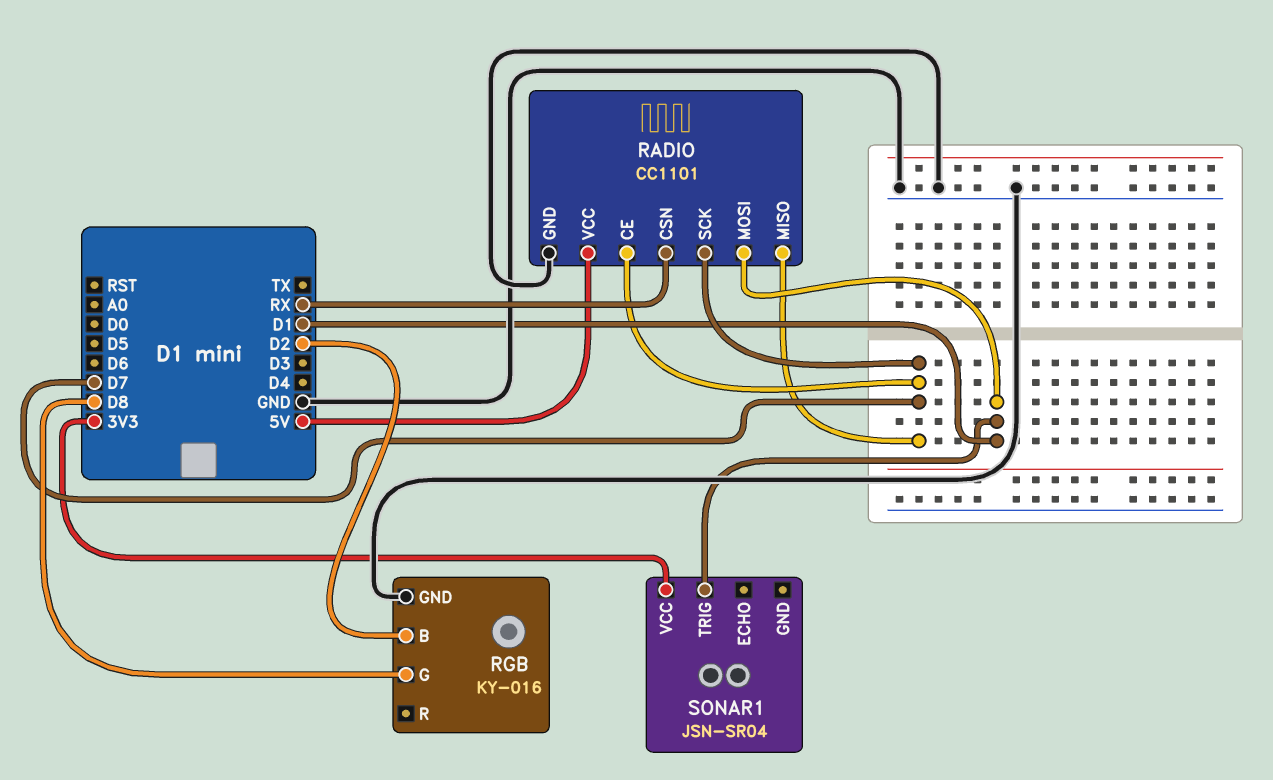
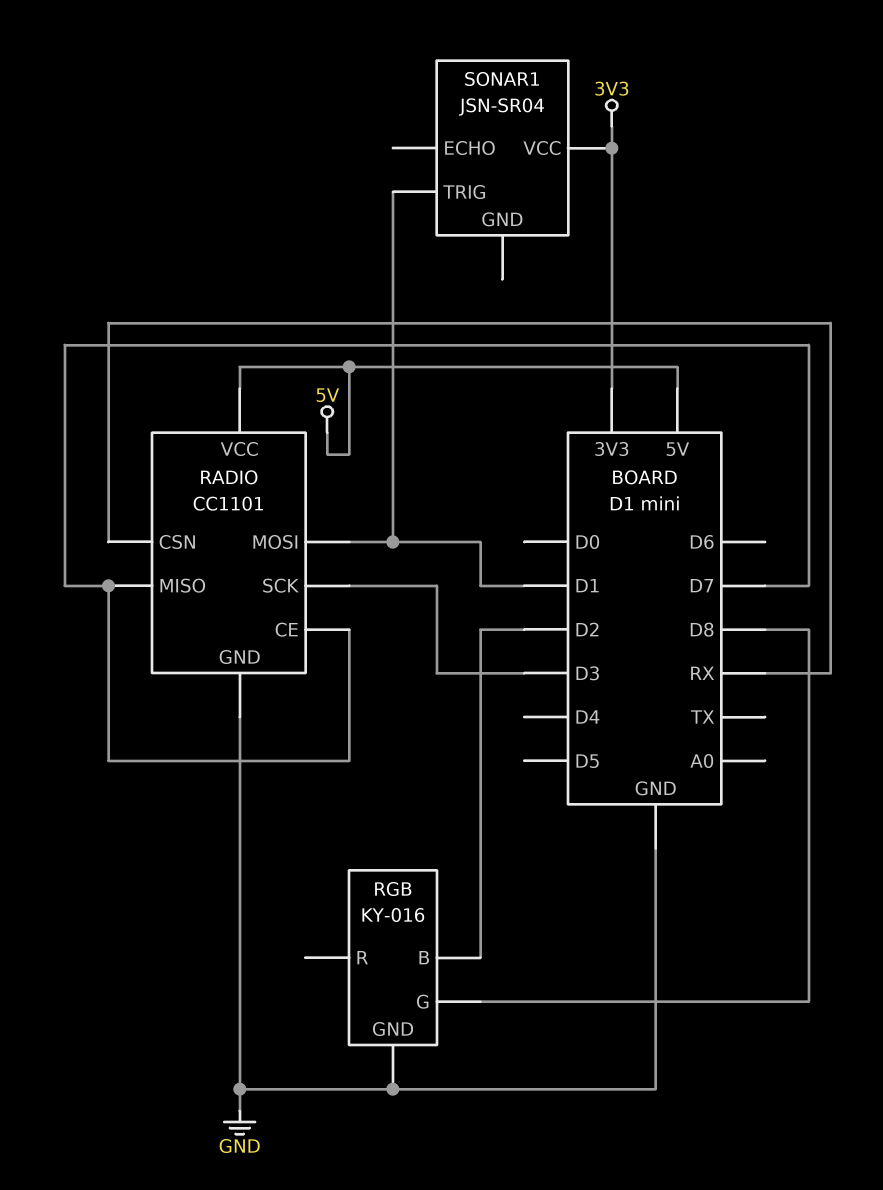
RADIO pin SCK: D7 -> D3

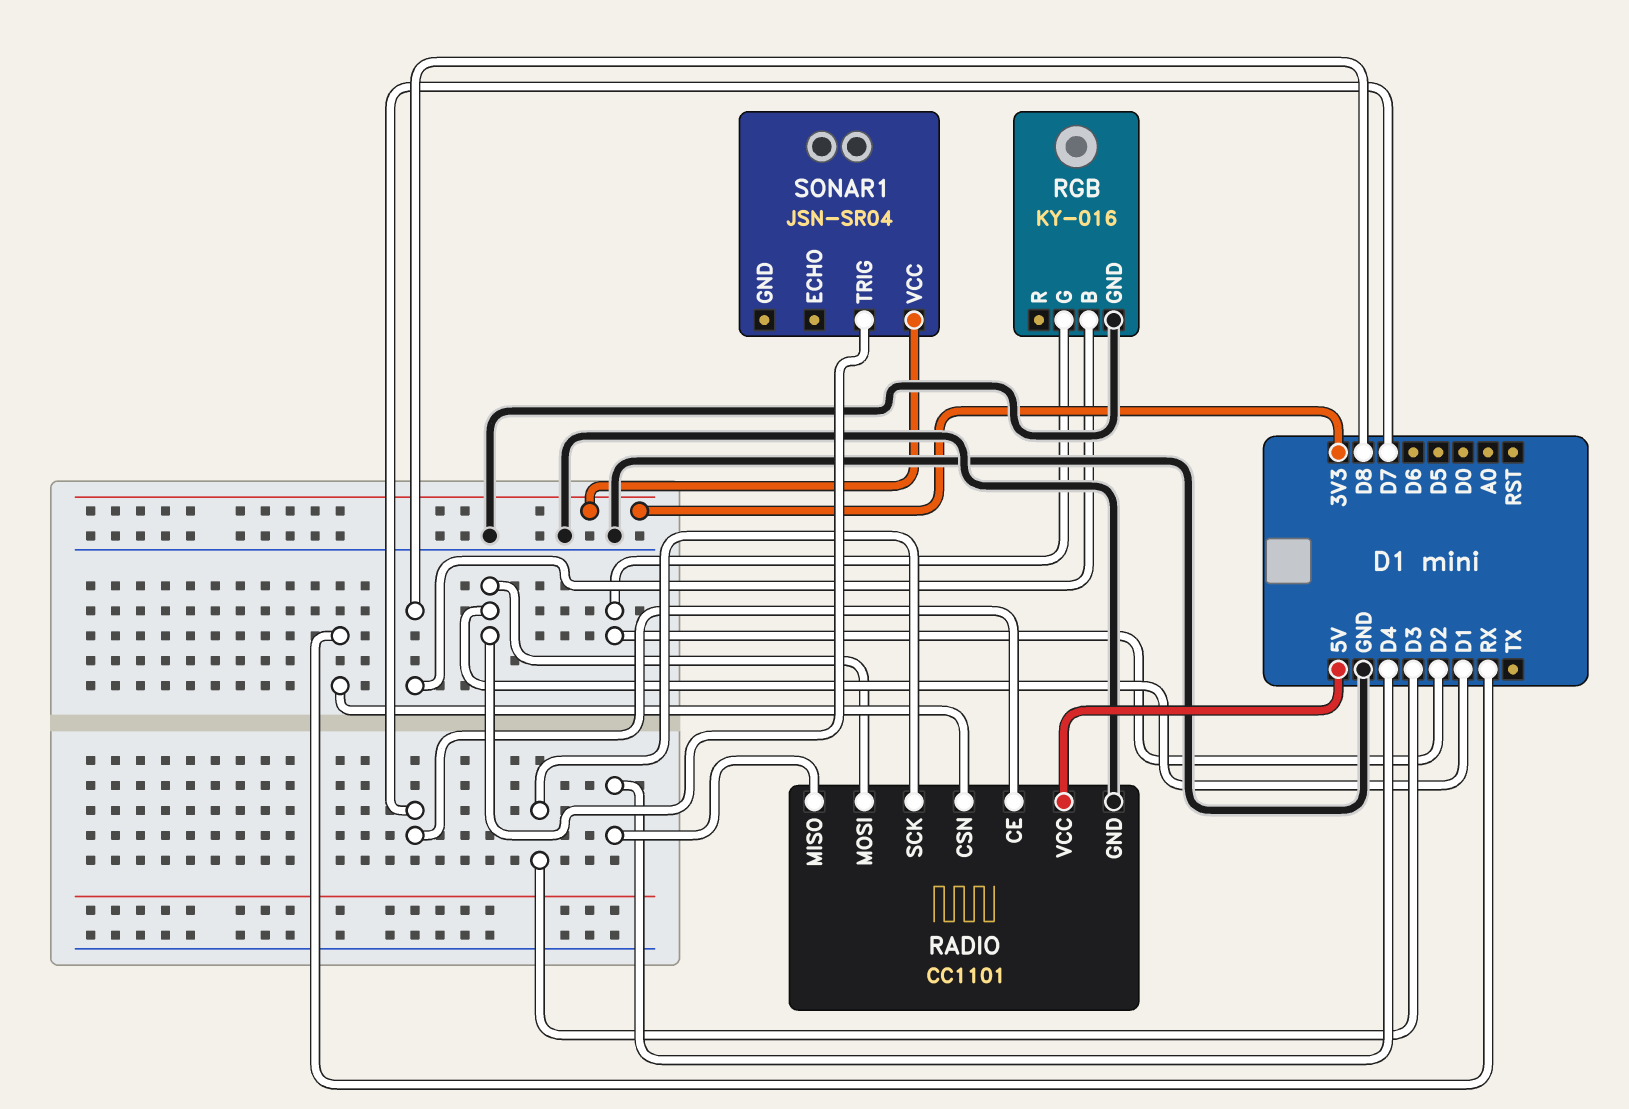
RADIO pin MISO: D7 -> D4
RGB pin B: D2 -> D8
RGB pin G: D8 -> D2

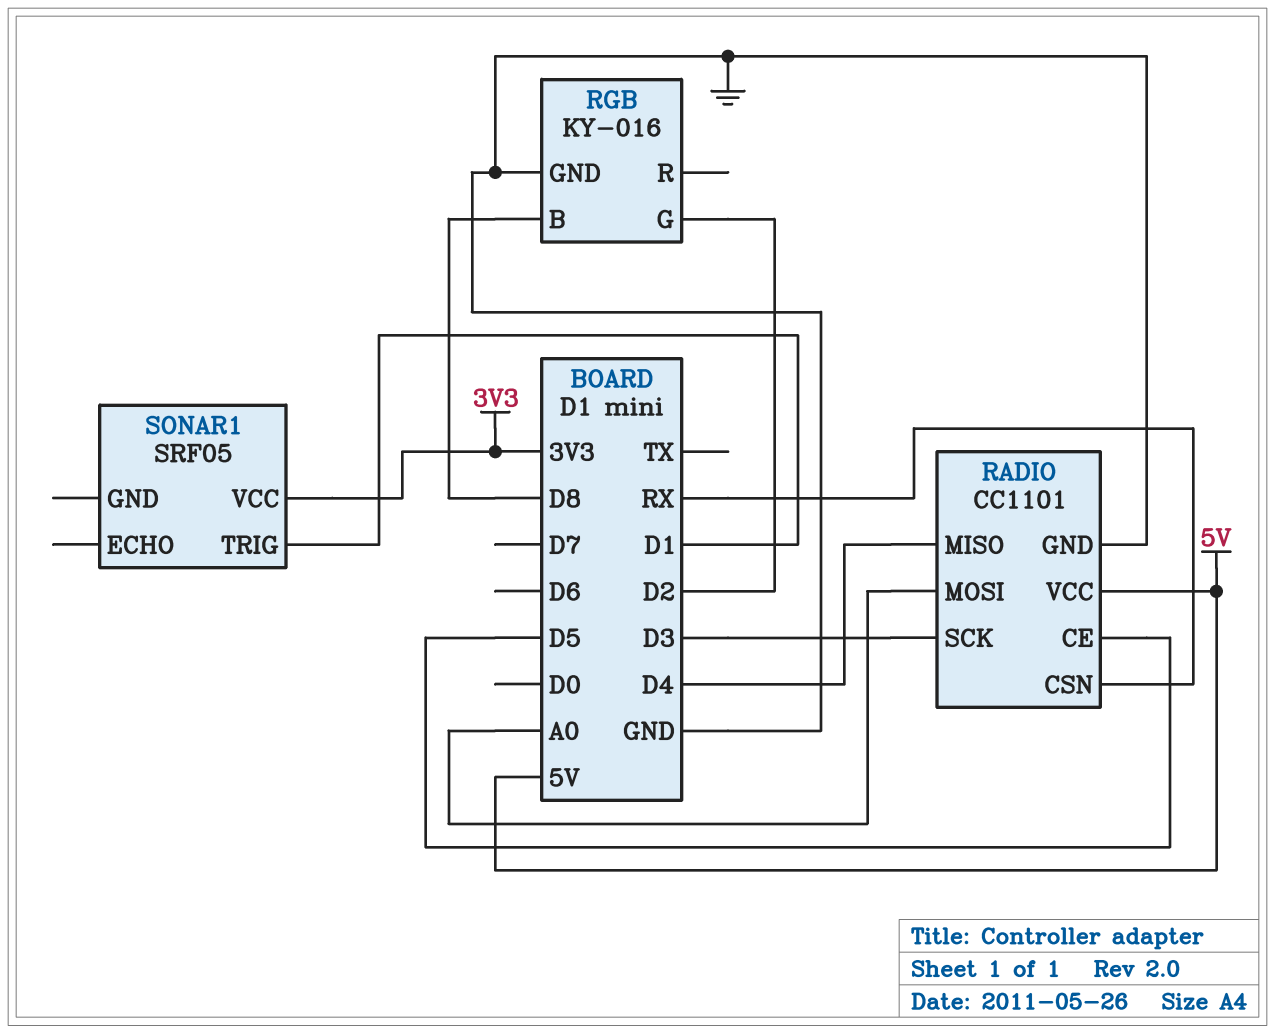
RADIO pin CE: D7 -> D5
RADIO pin MOSI: D1 -> A0
SONAR1: JSN-SR04 -> SRF05

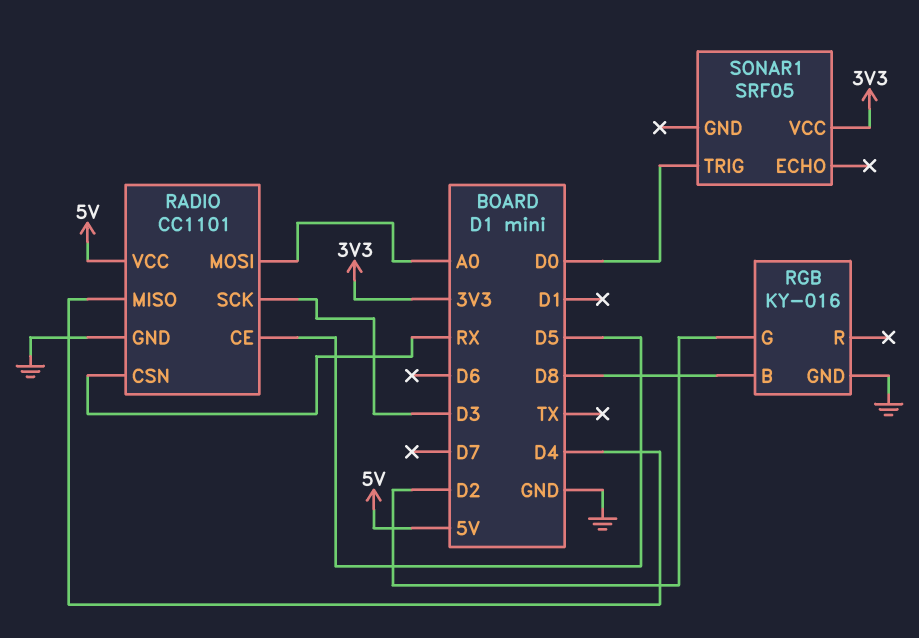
SONAR1 pin TRIG: D1 -> D0

